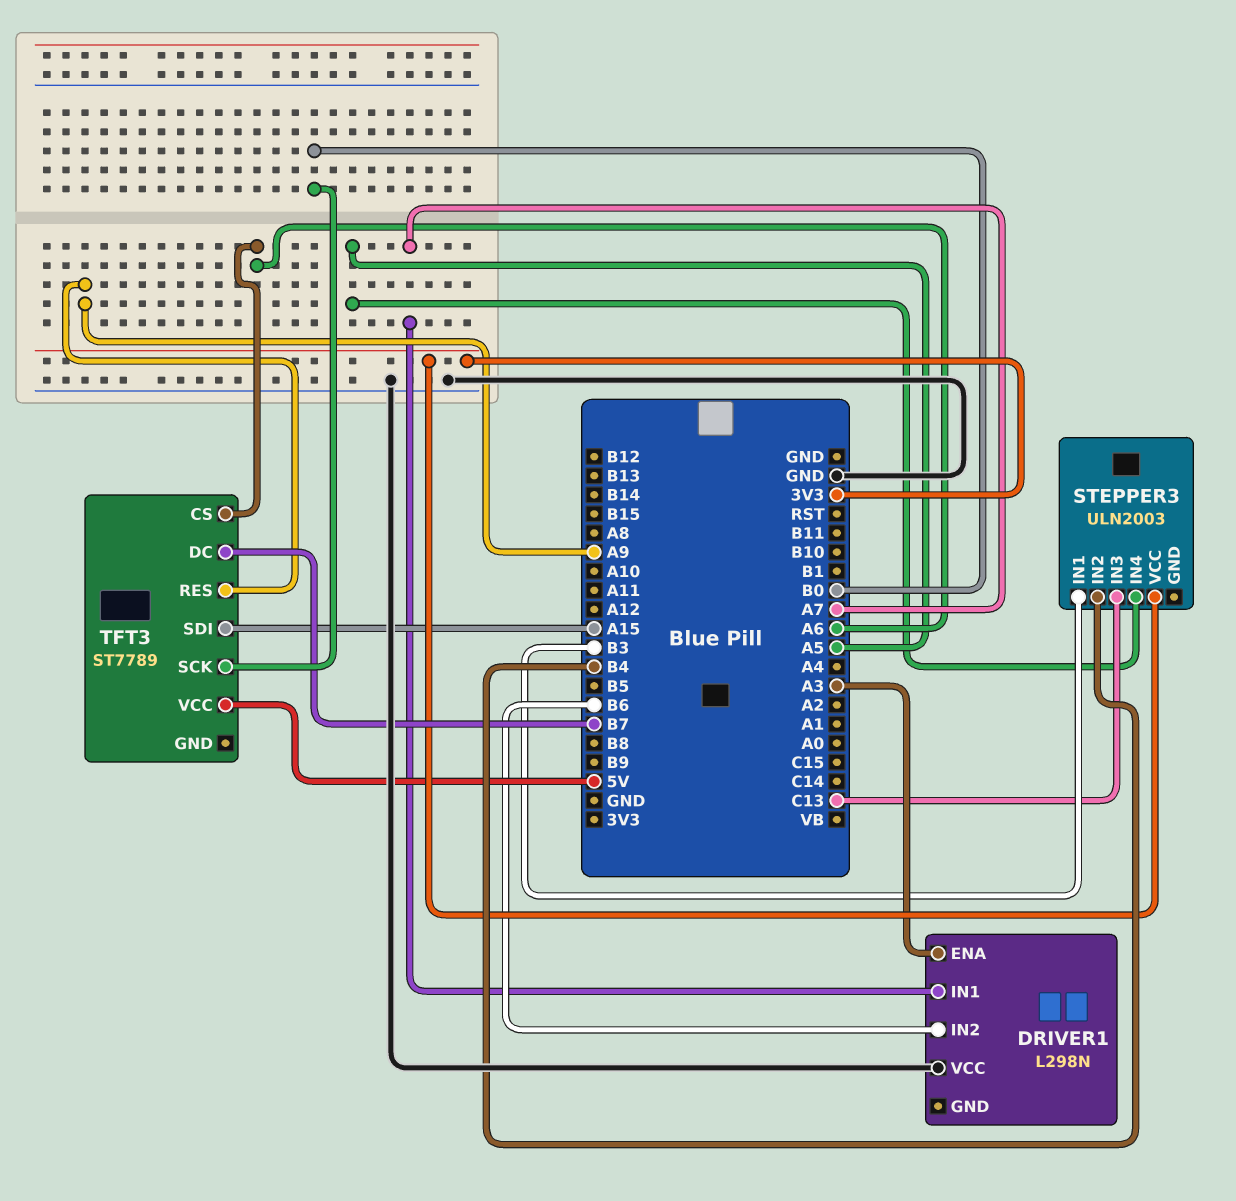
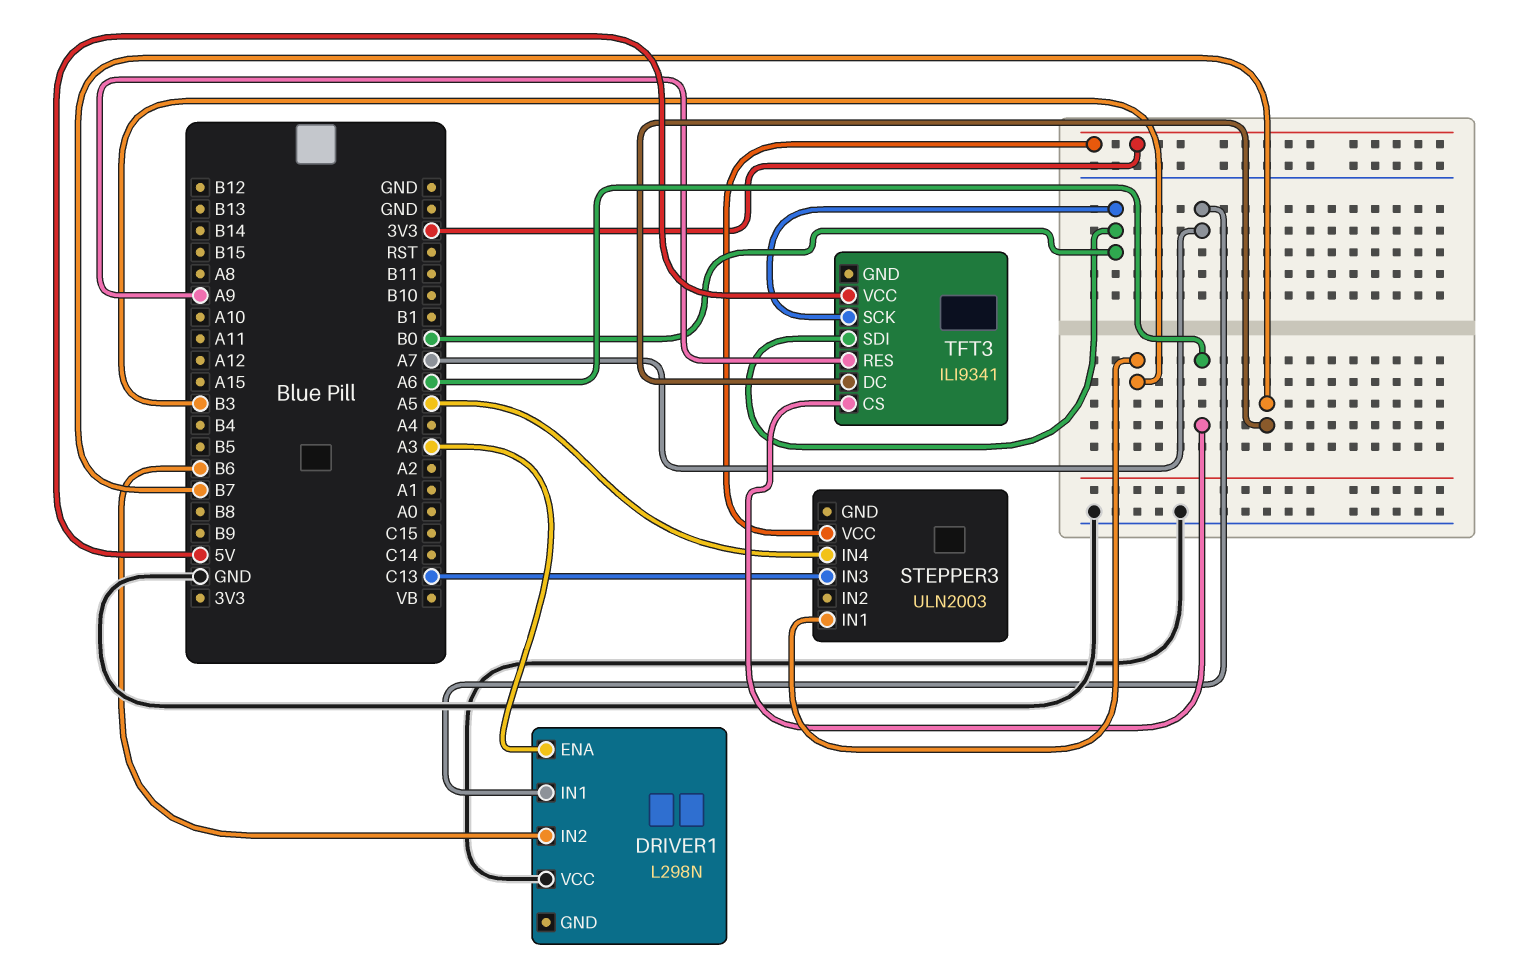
STEPPER3 pin IN2: B4 -> none
TFT3: ST7789 -> ILI9341
TFT3 pin SDI: A15 -> B0

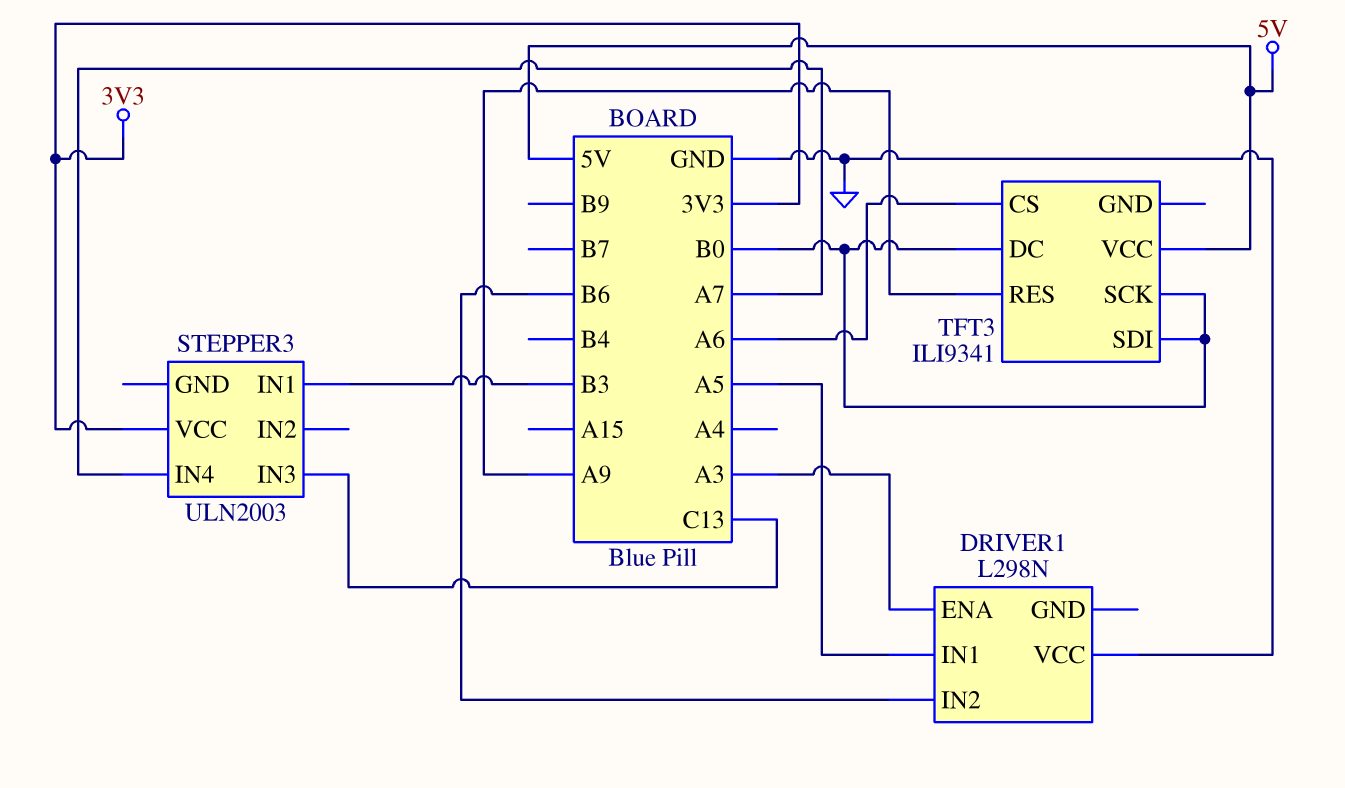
DRIVER1 pin IN1: A7 -> A5
STEPPER3 pin IN4: A5 -> A7
TFT3 pin DC: B7 -> B0

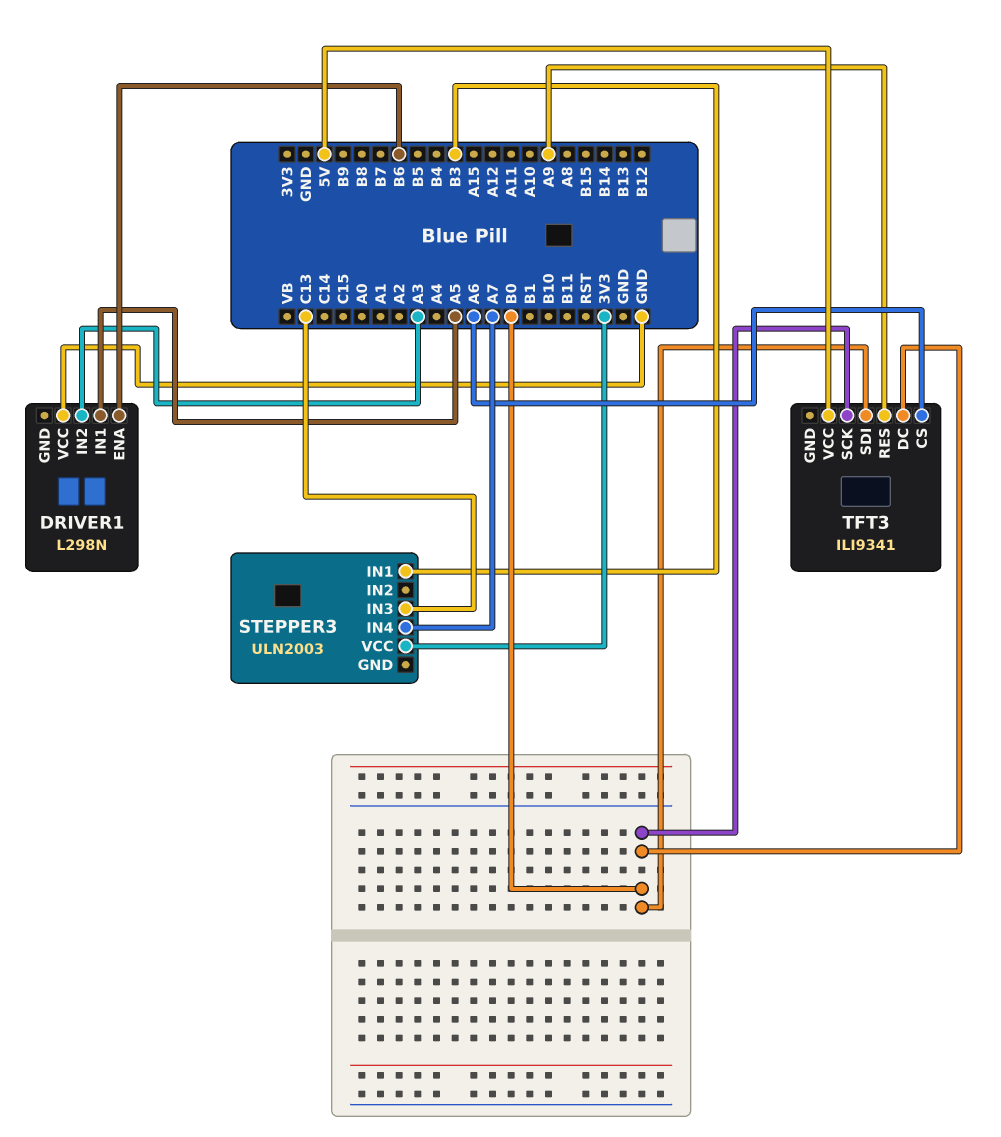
DRIVER1 pin ENA: A3 -> B6
DRIVER1 pin IN2: B6 -> A3

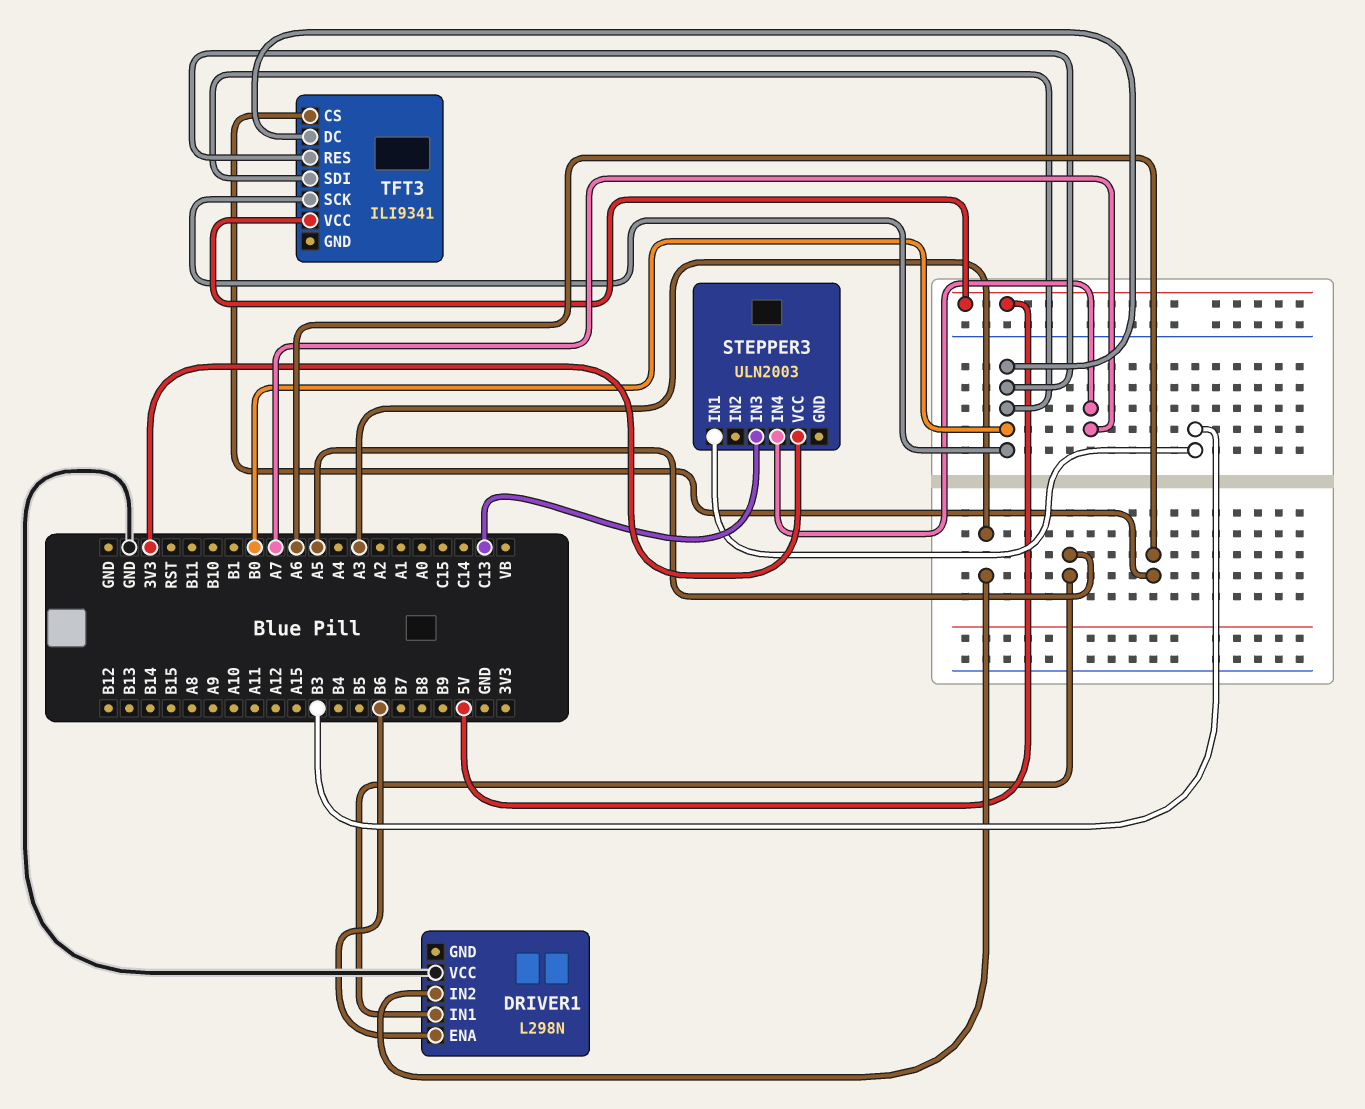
TFT3 pin RES: A9 -> B0

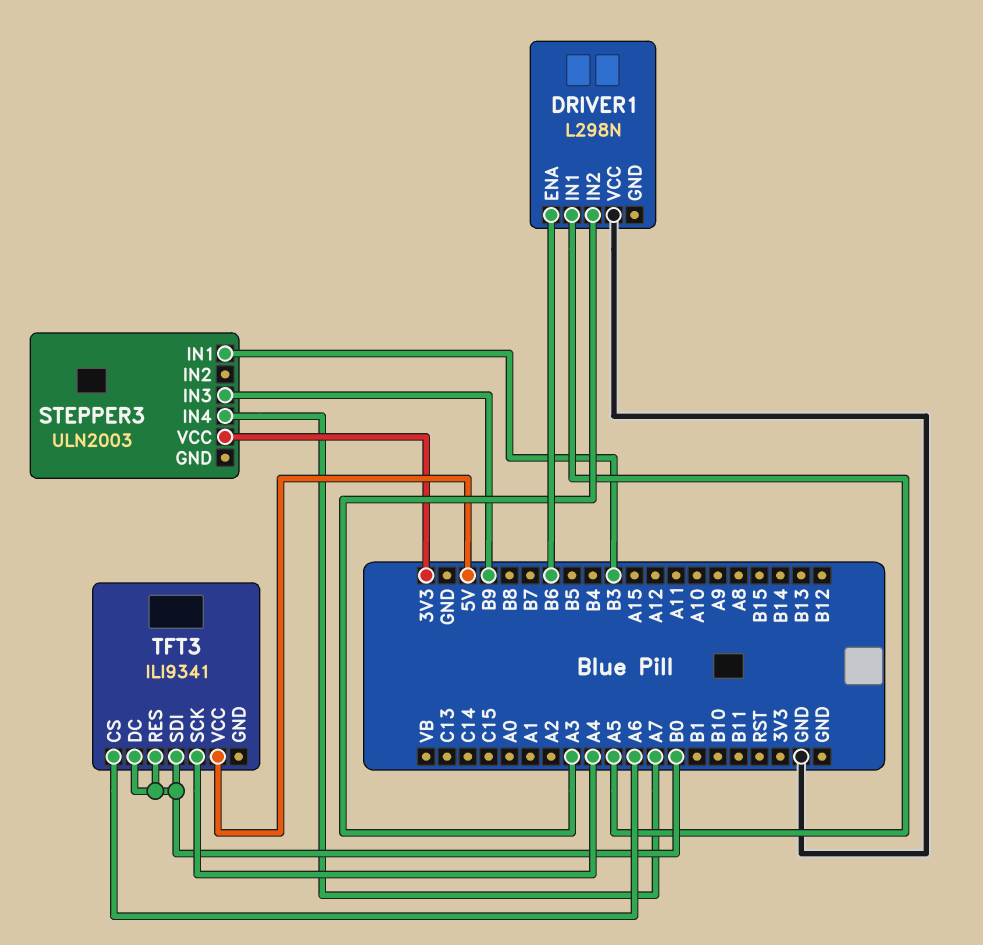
STEPPER3 pin IN3: C13 -> B9
TFT3 pin SCK: B0 -> A4

